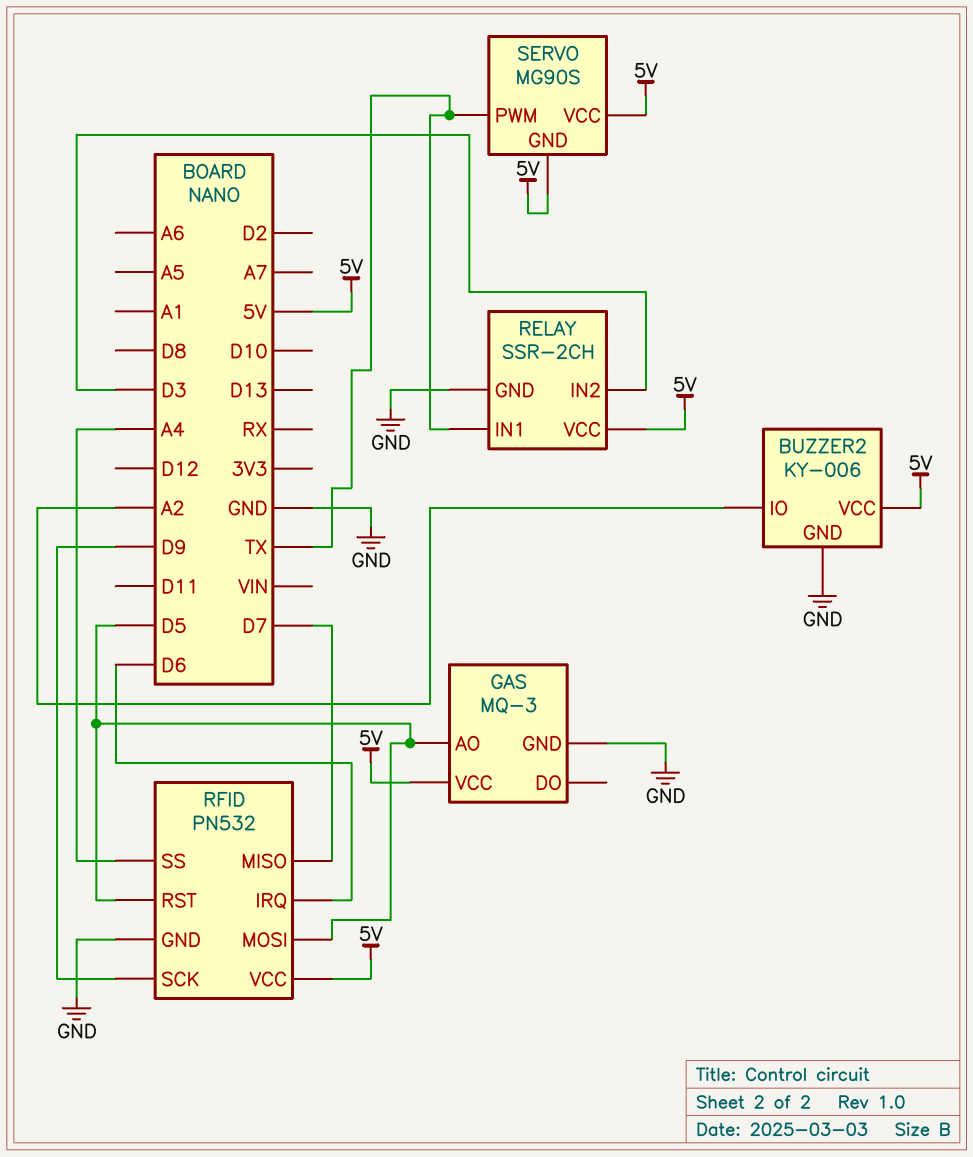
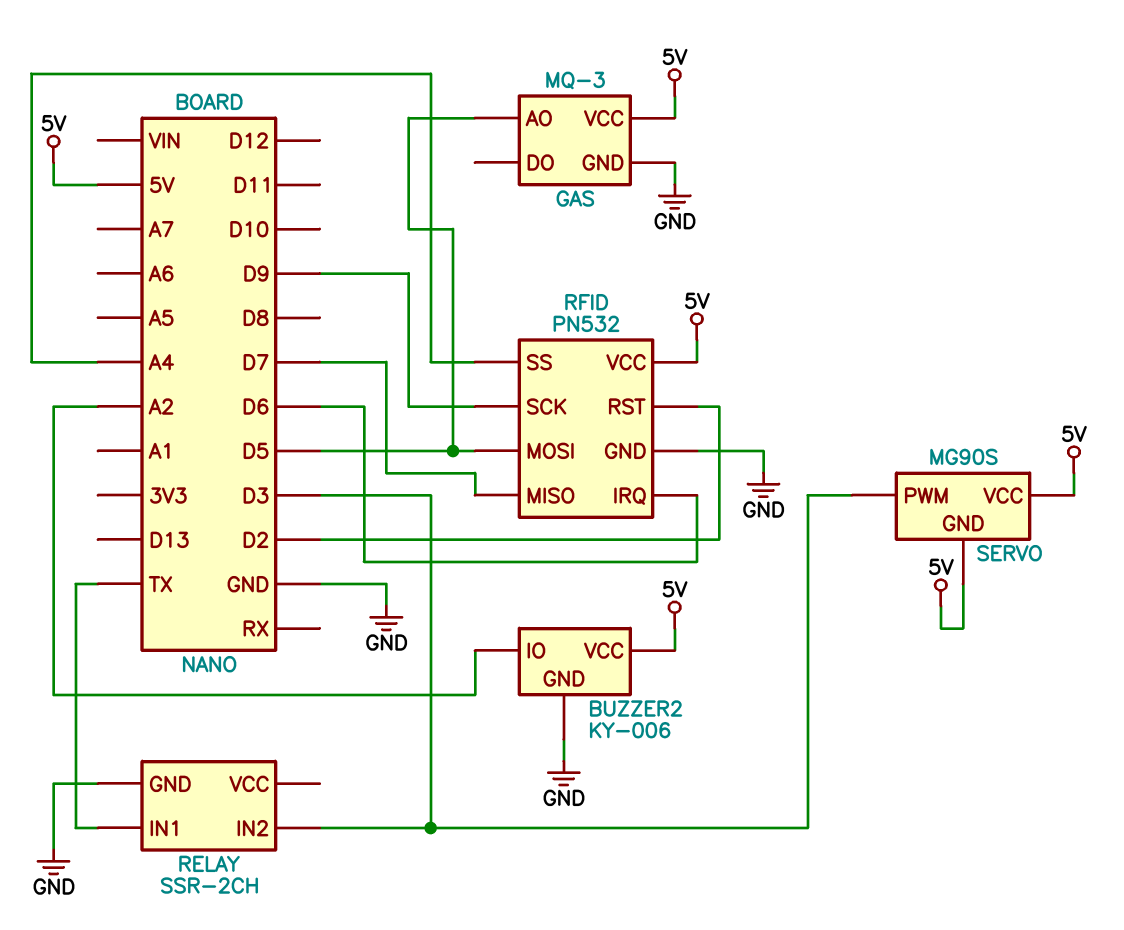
RELAY pin VCC: 5V -> none
RFID pin RST: D5 -> D2
SERVO pin PWM: TX -> D3

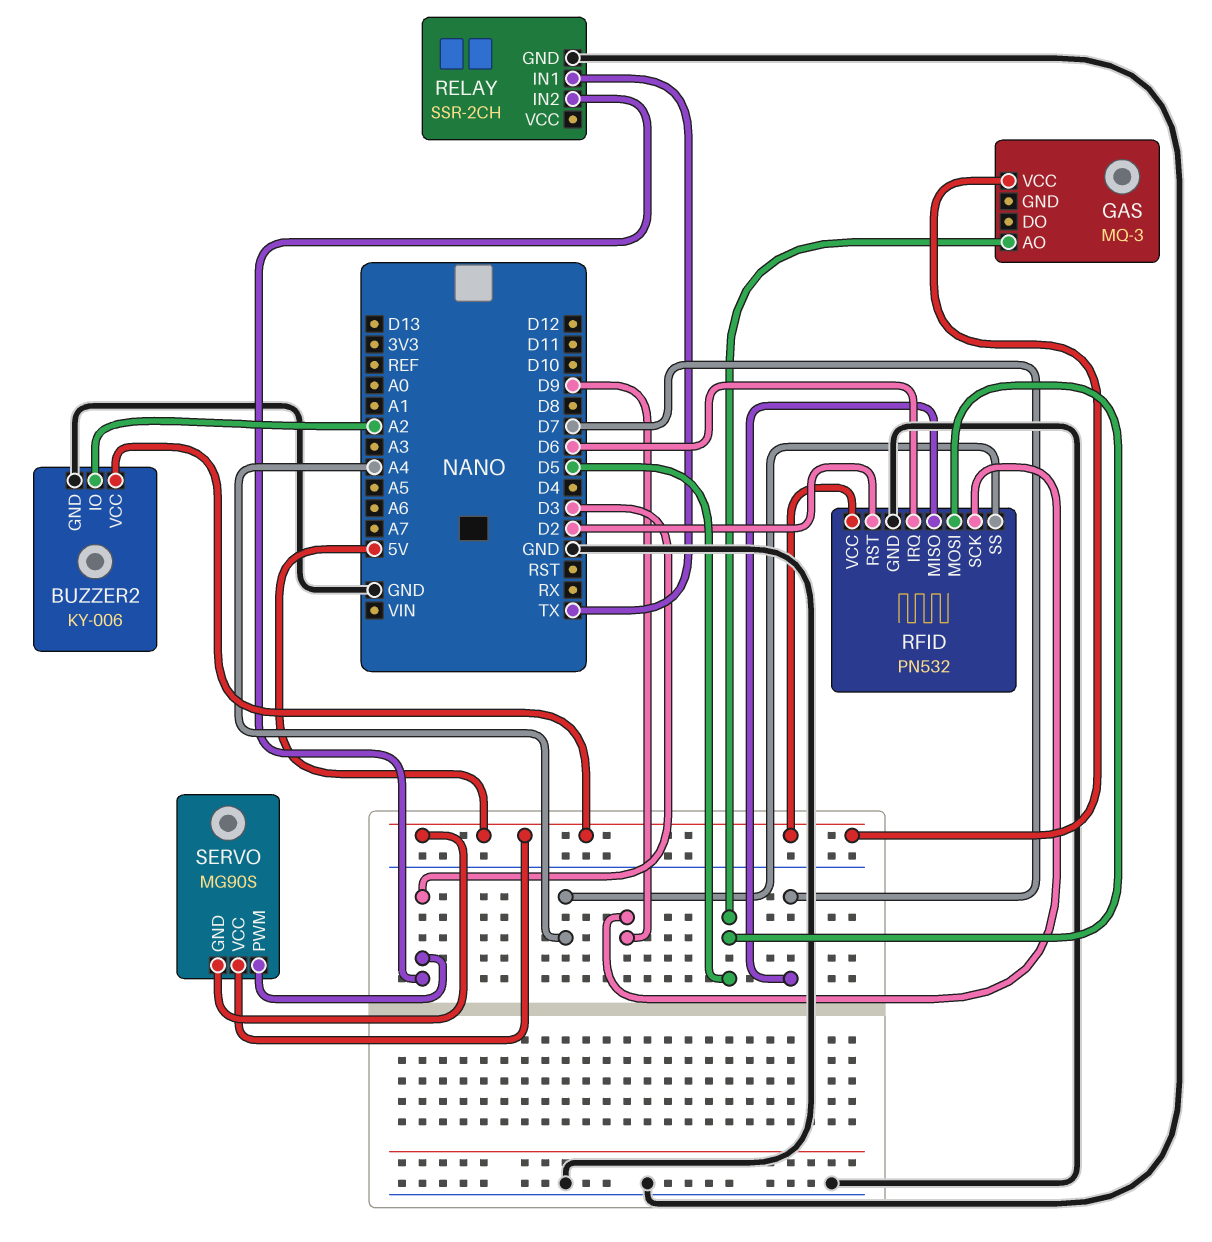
GAS pin GND: GND -> none

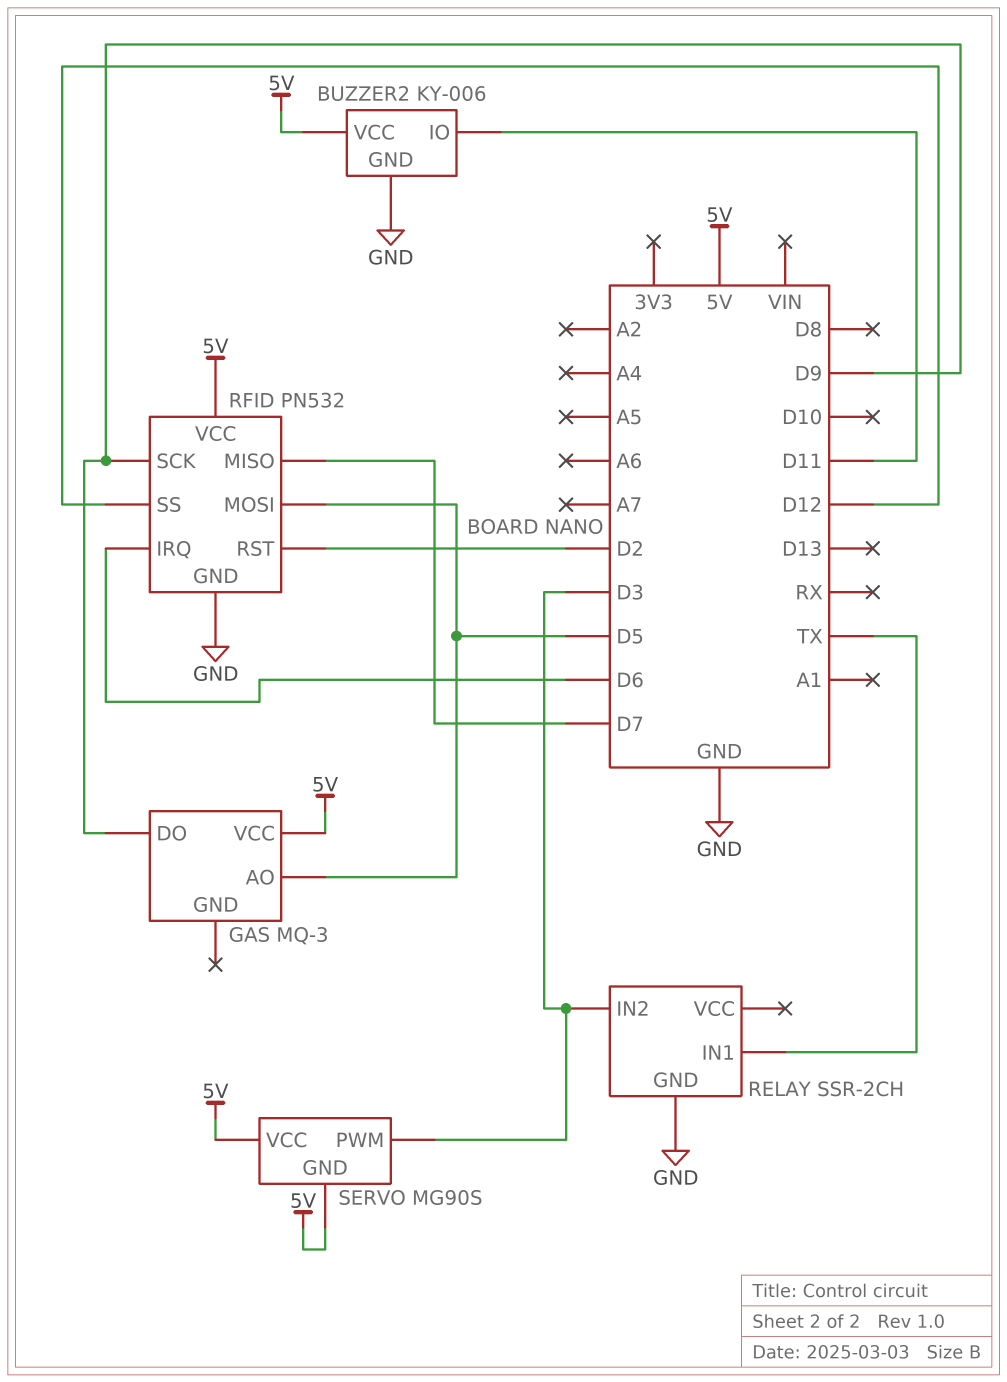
BUZZER2 pin IO: A2 -> D11
GAS pin DO: none -> D9
RFID pin SS: A4 -> D12

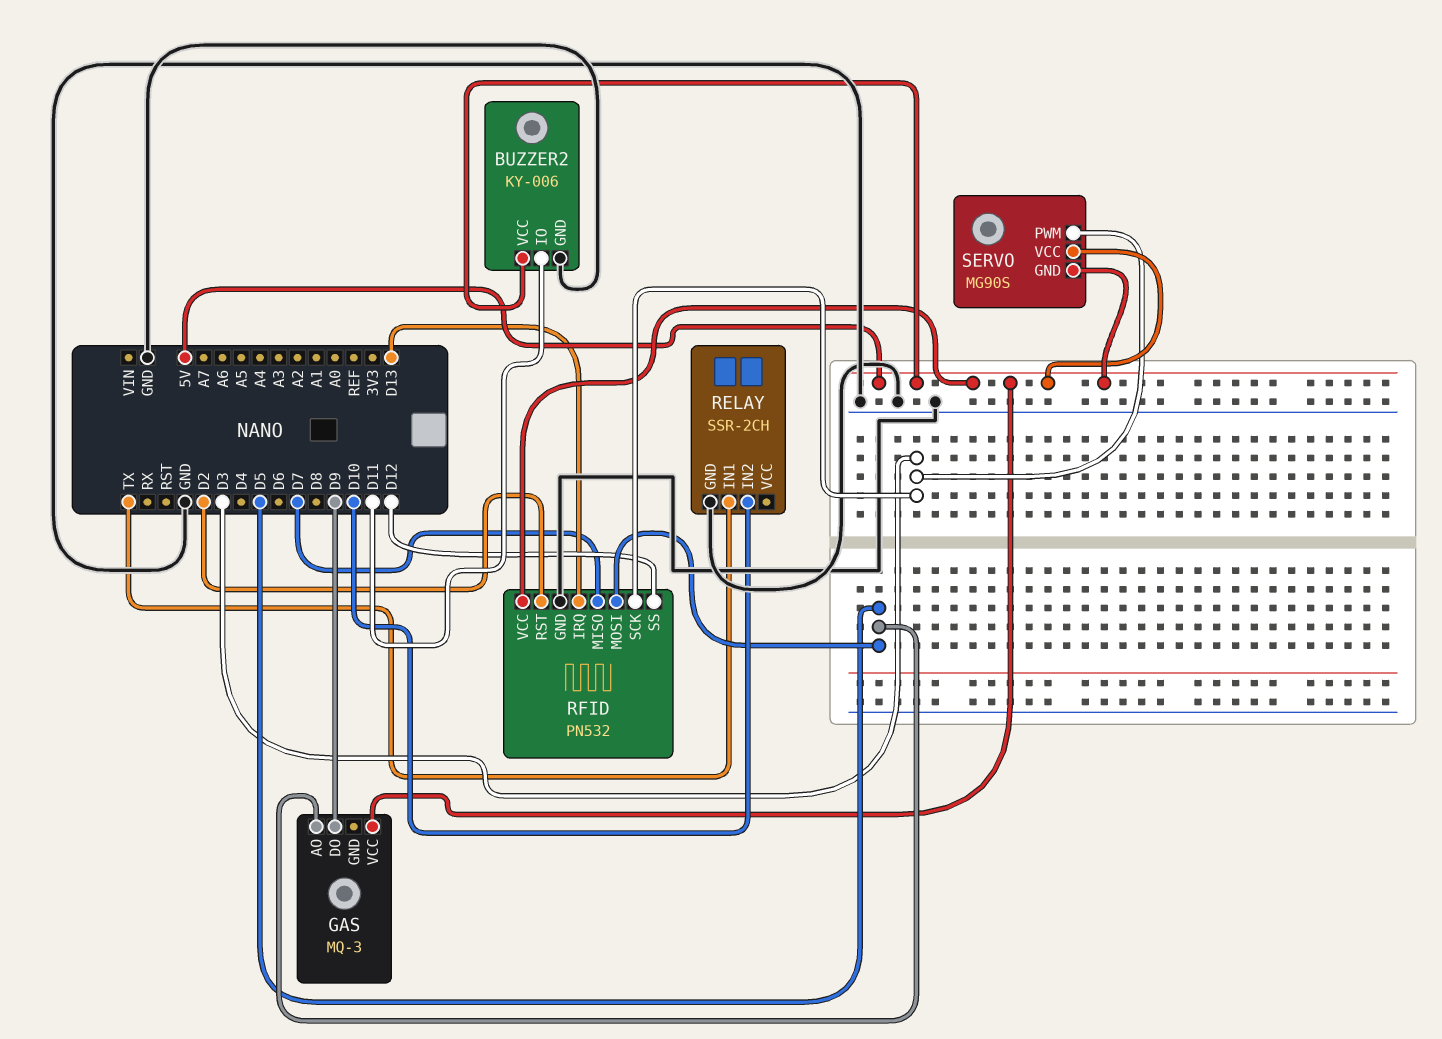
RELAY pin IN2: D3 -> D10
RFID pin IRQ: D6 -> D13
RFID pin SCK: D9 -> D3

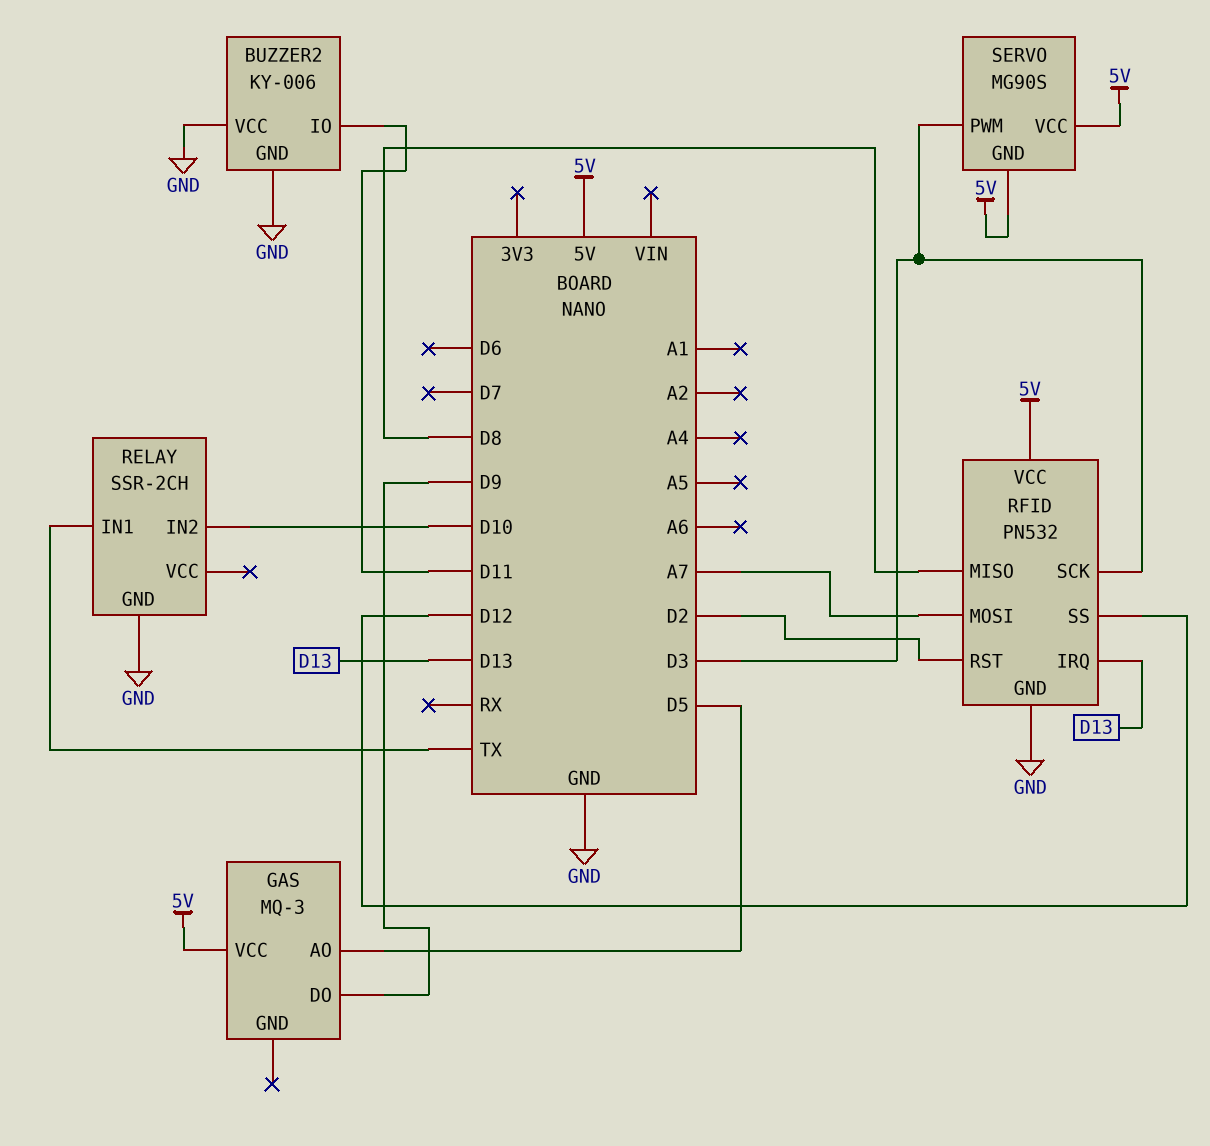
BUZZER2 pin VCC: 5V -> GND
RFID pin MISO: D7 -> D8
RFID pin MOSI: D5 -> A7

